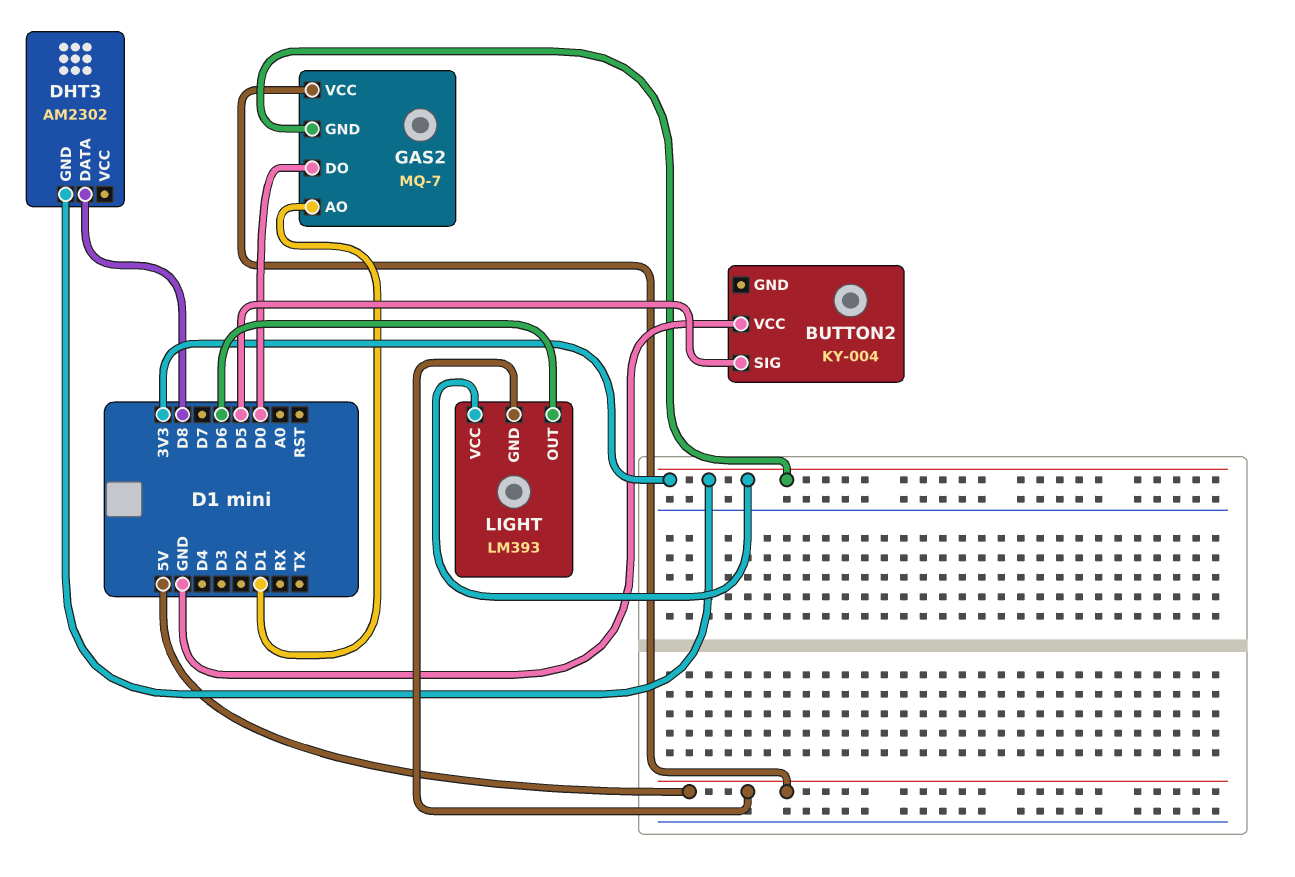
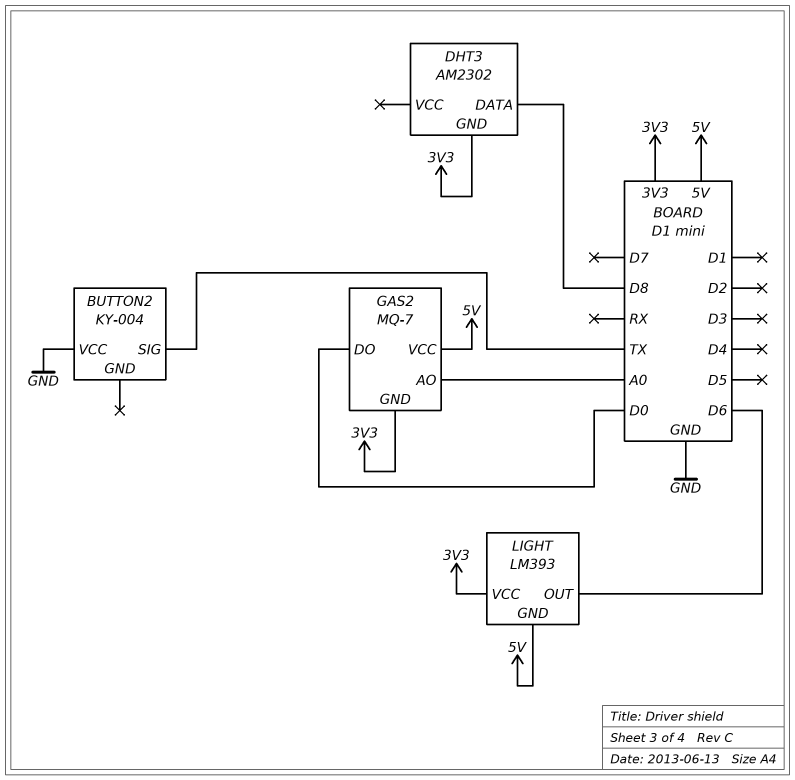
BUTTON2 pin SIG: D5 -> TX
GAS2 pin AO: D1 -> A0

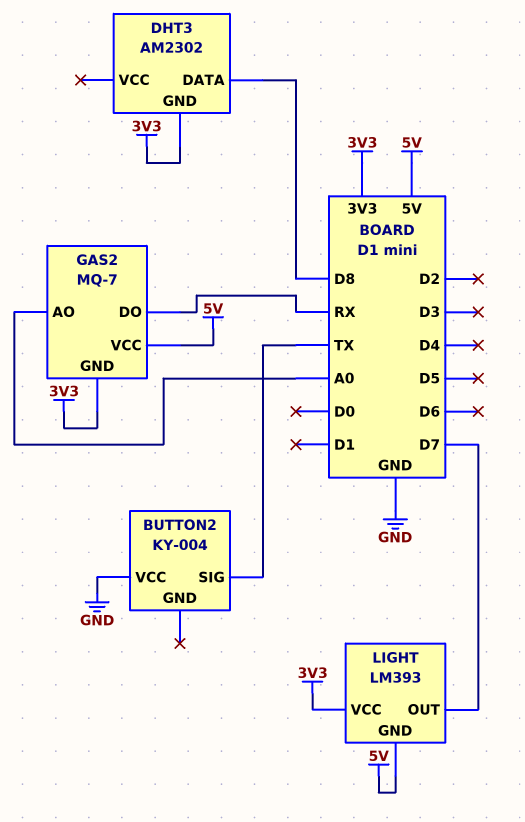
GAS2 pin DO: D0 -> RX
LIGHT pin OUT: D6 -> D7

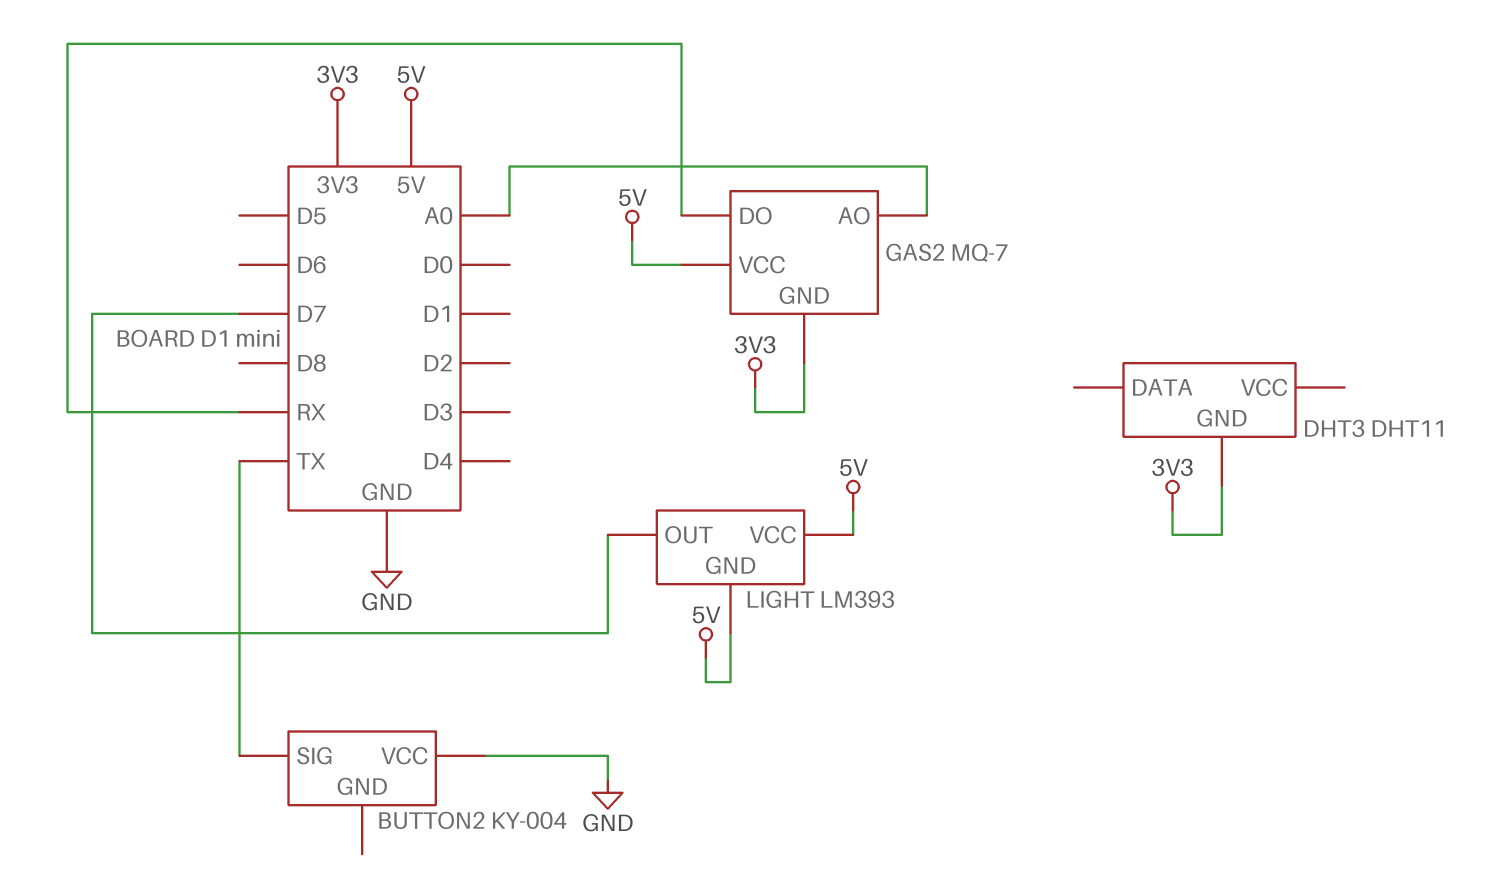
DHT3: AM2302 -> DHT11
DHT3 pin DATA: D8 -> none
LIGHT pin VCC: 3V3 -> 5V

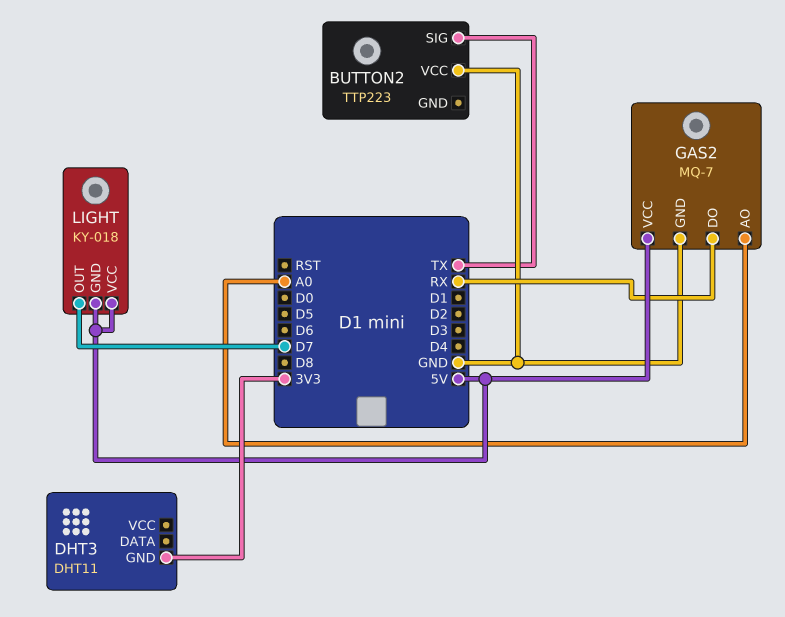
BUTTON2: KY-004 -> TTP223
GAS2 pin GND: 3V3 -> GND
LIGHT: LM393 -> KY-018

